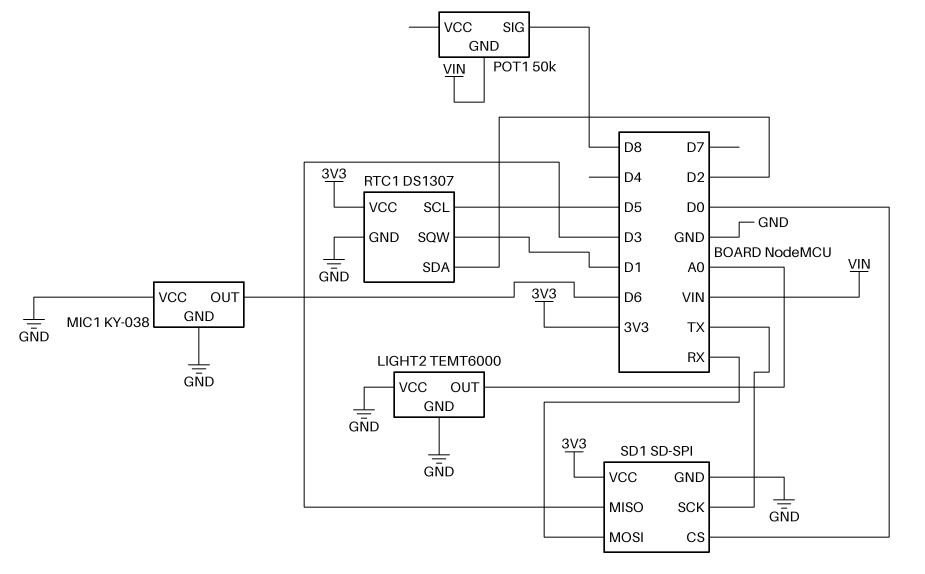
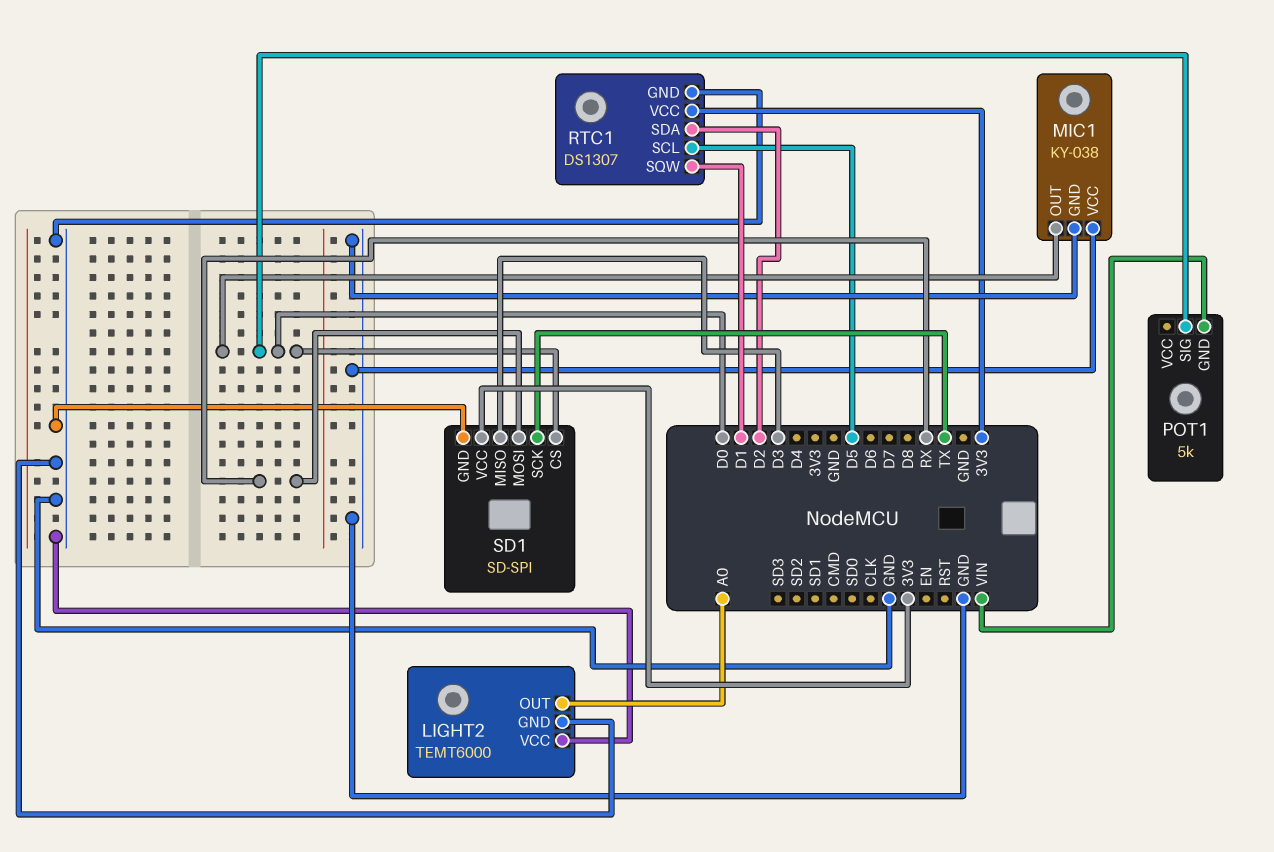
MIC1 pin OUT: D6 -> D0
POT1: 50k -> 5k
POT1 pin SIG: D8 -> D0

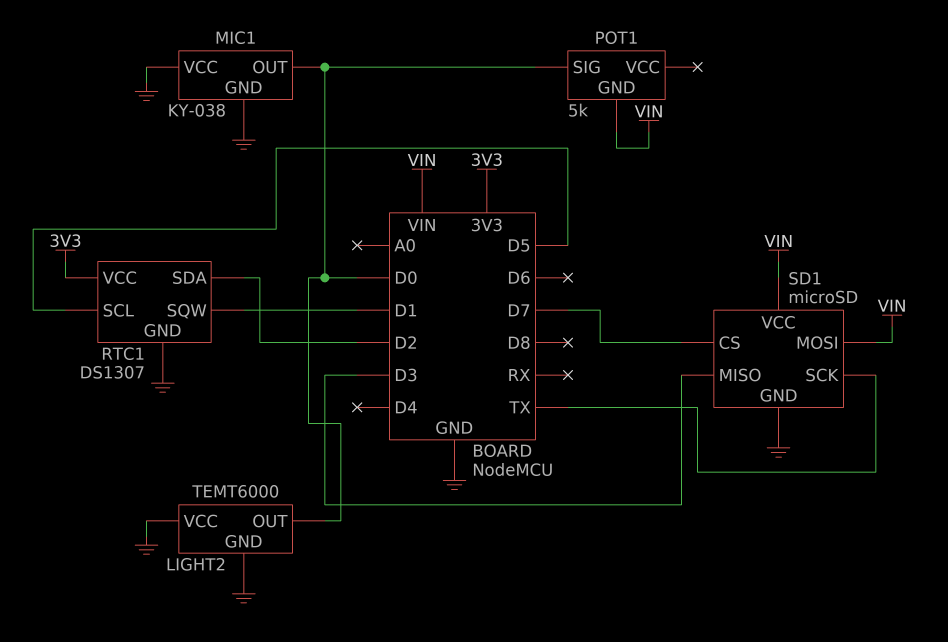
LIGHT2 pin OUT: A0 -> D0
SD1: SD-SPI -> microSD
SD1 pin CS: D0 -> D7
SD1 pin MOSI: RX -> VIN
SD1 pin VCC: 3V3 -> VIN

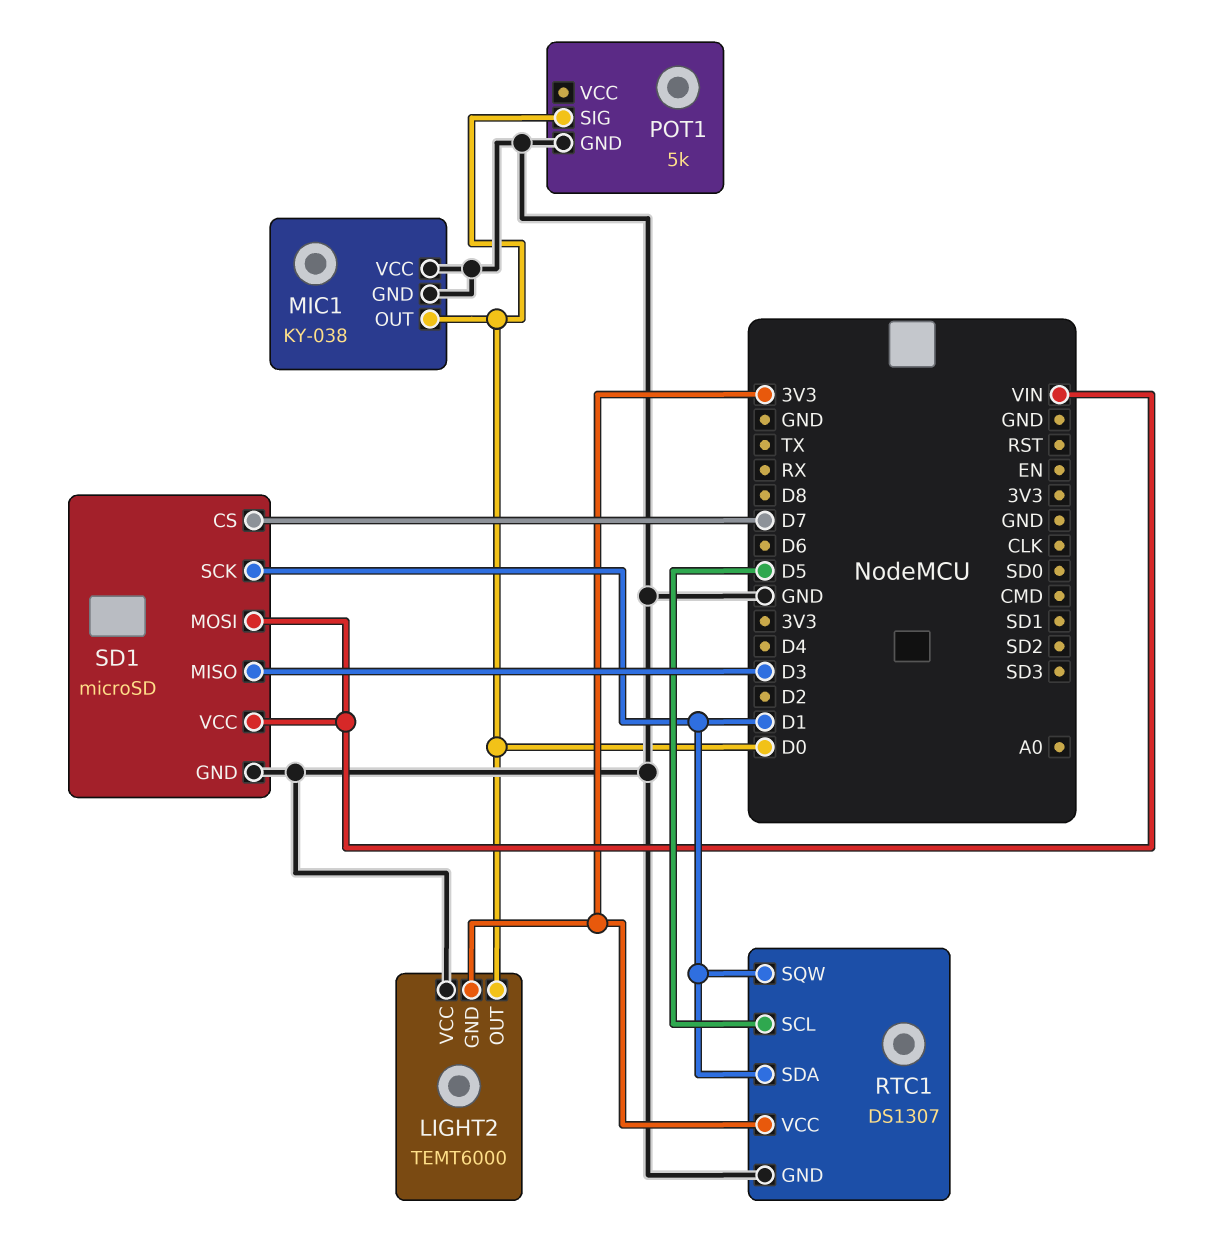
LIGHT2 pin GND: GND -> 3V3
POT1 pin GND: VIN -> GND
RTC1 pin SDA: D2 -> D1
SD1 pin SCK: TX -> D1

